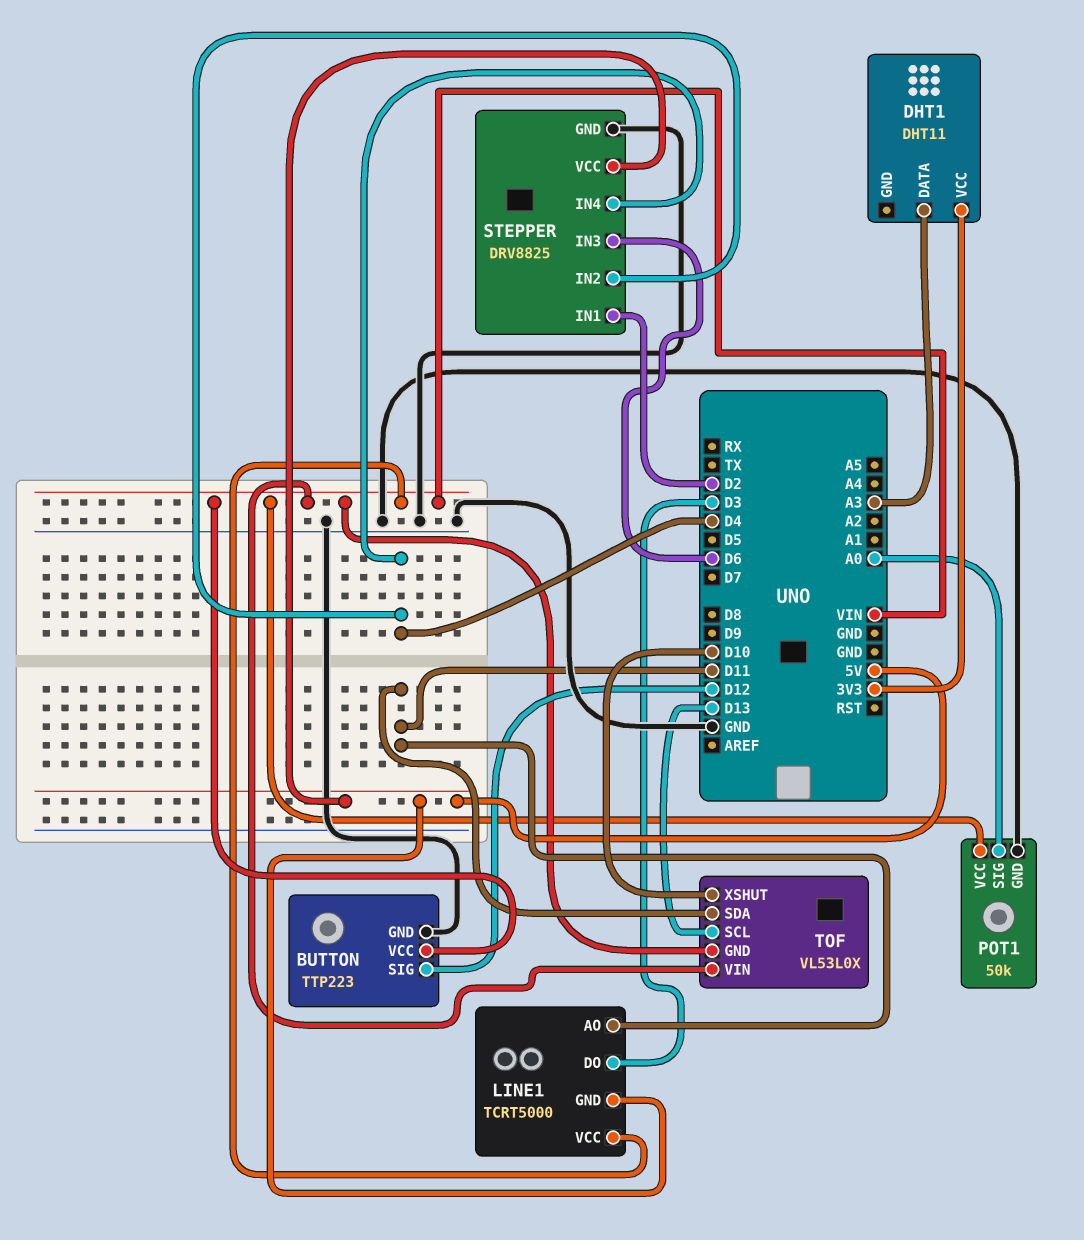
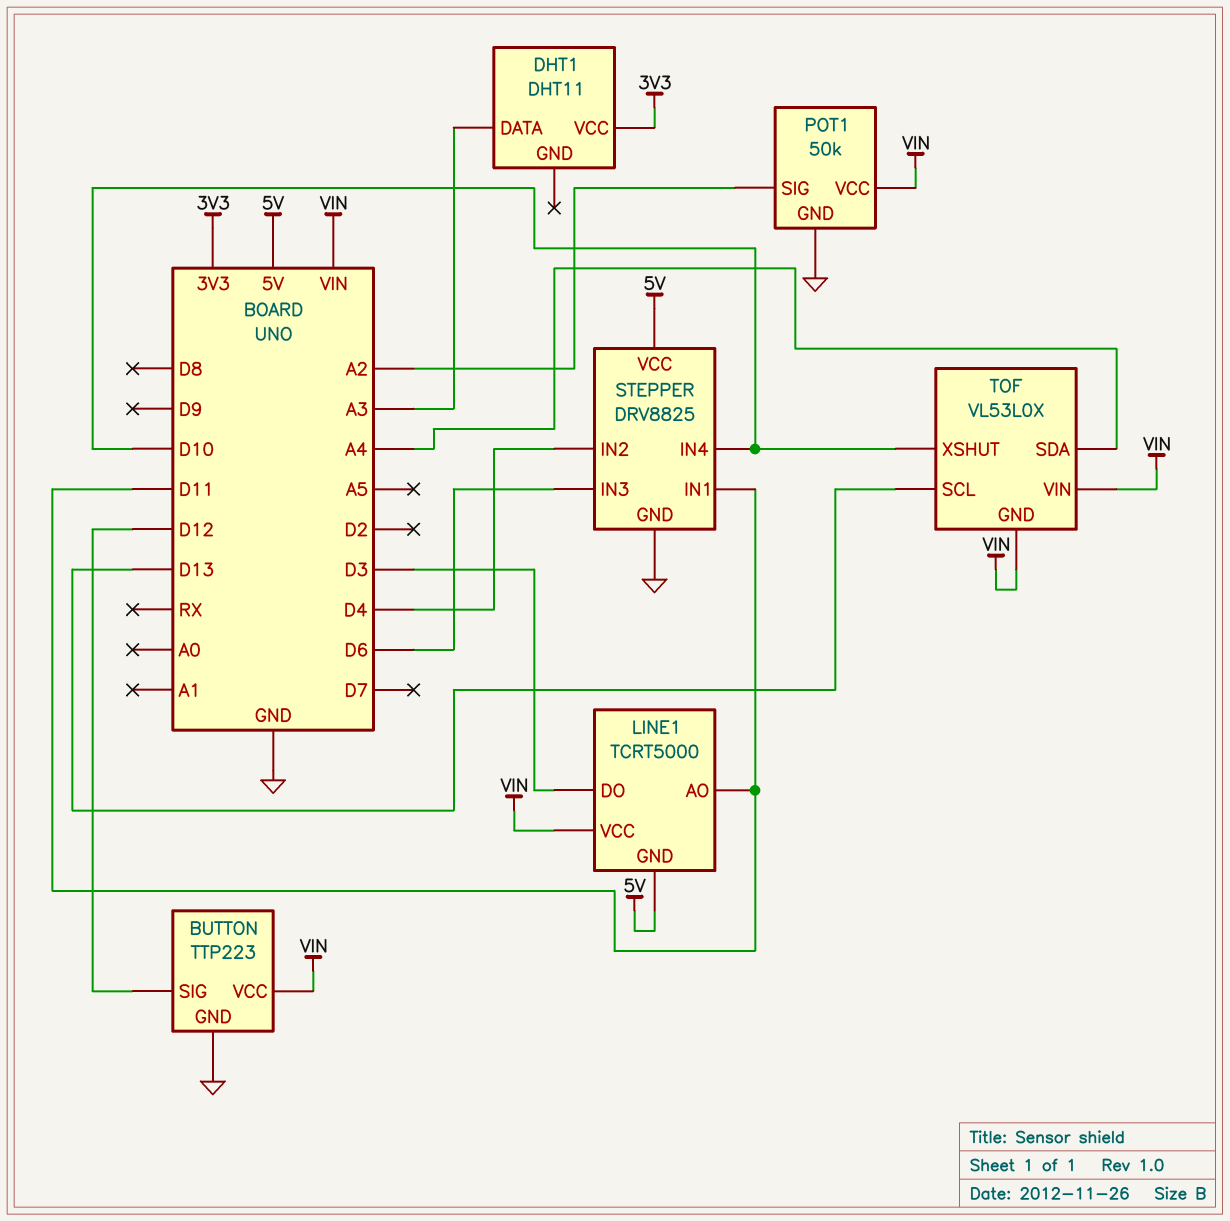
POT1 pin SIG: A0 -> A2
STEPPER pin IN1: D2 -> D11
STEPPER pin IN4: D4 -> D10
TOF pin SDA: D11 -> A4

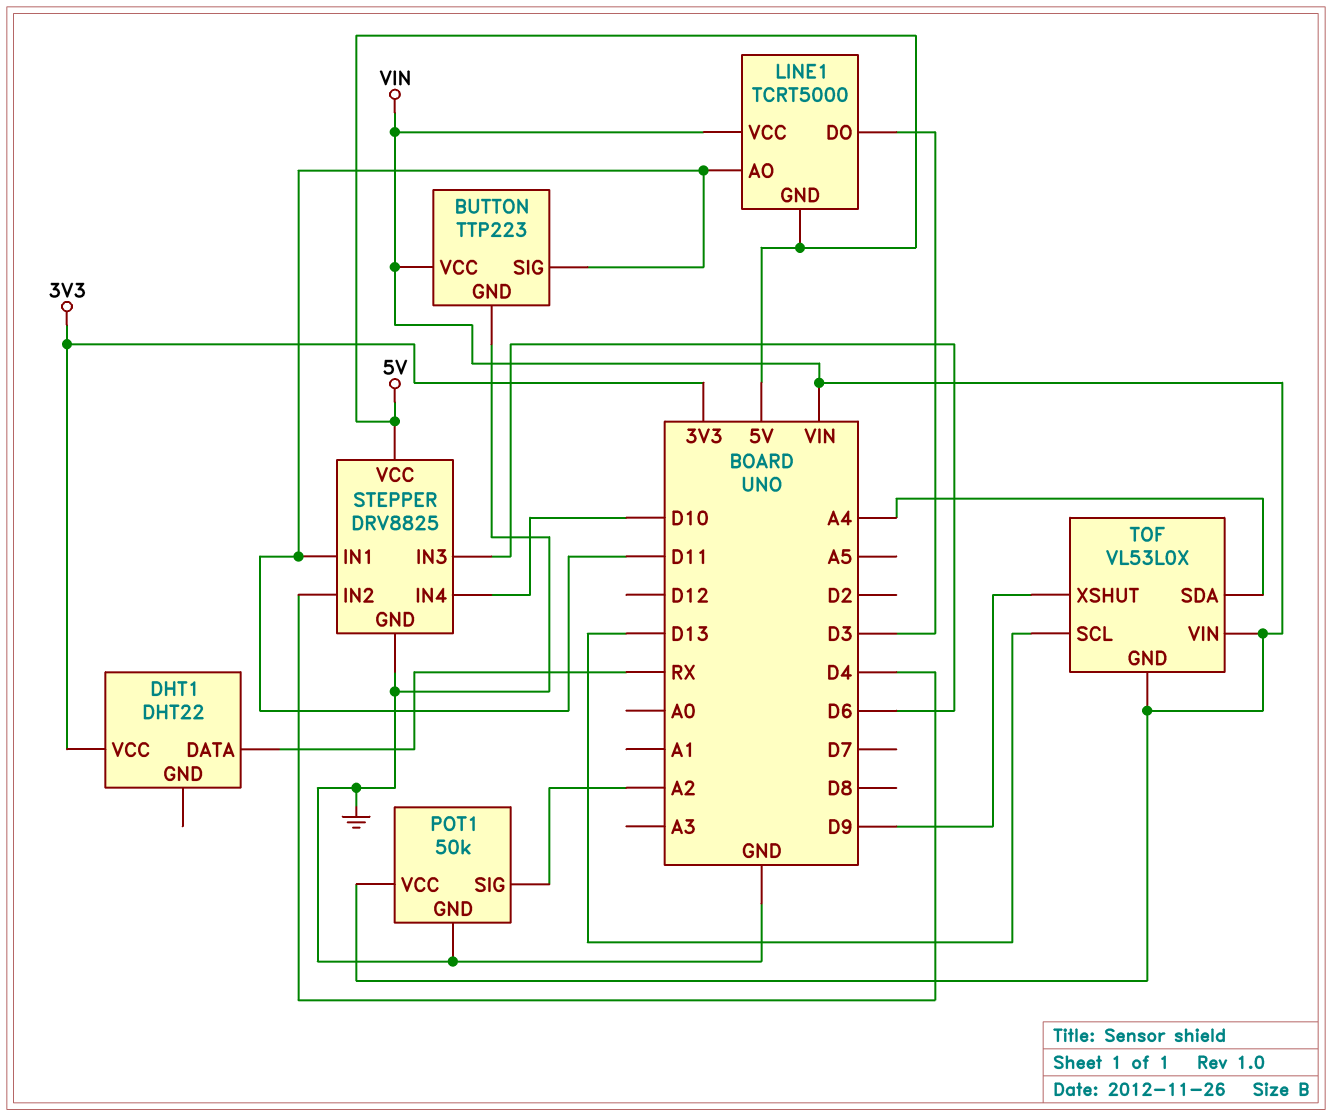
BUTTON pin SIG: D12 -> D11
DHT1: DHT11 -> DHT22
DHT1 pin DATA: A3 -> RX
TOF pin XSHUT: D10 -> D9

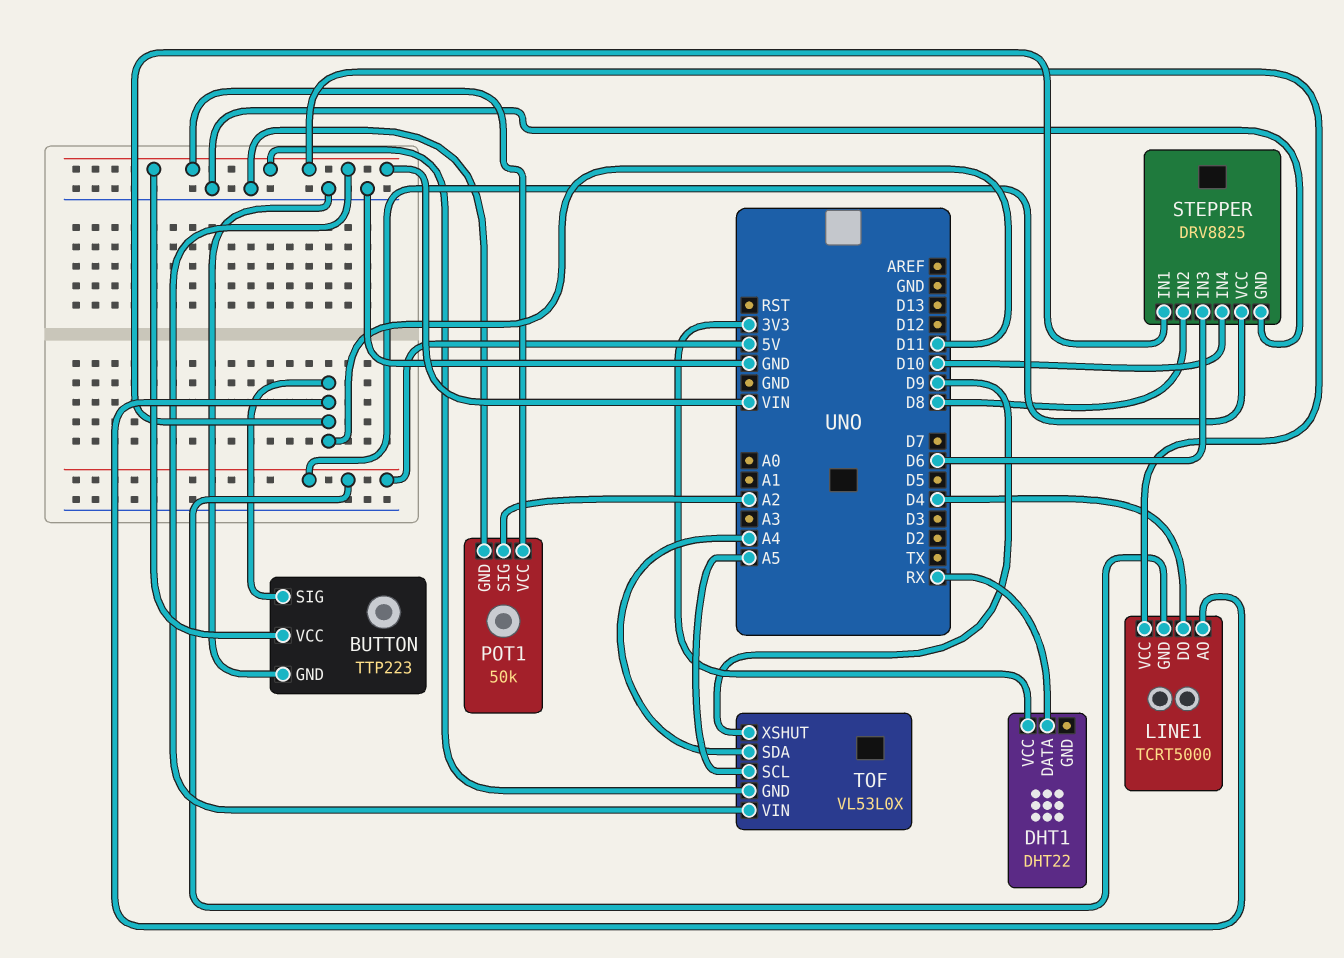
LINE1 pin DO: D3 -> D4
STEPPER pin IN2: D4 -> D8
TOF pin SCL: D13 -> A5

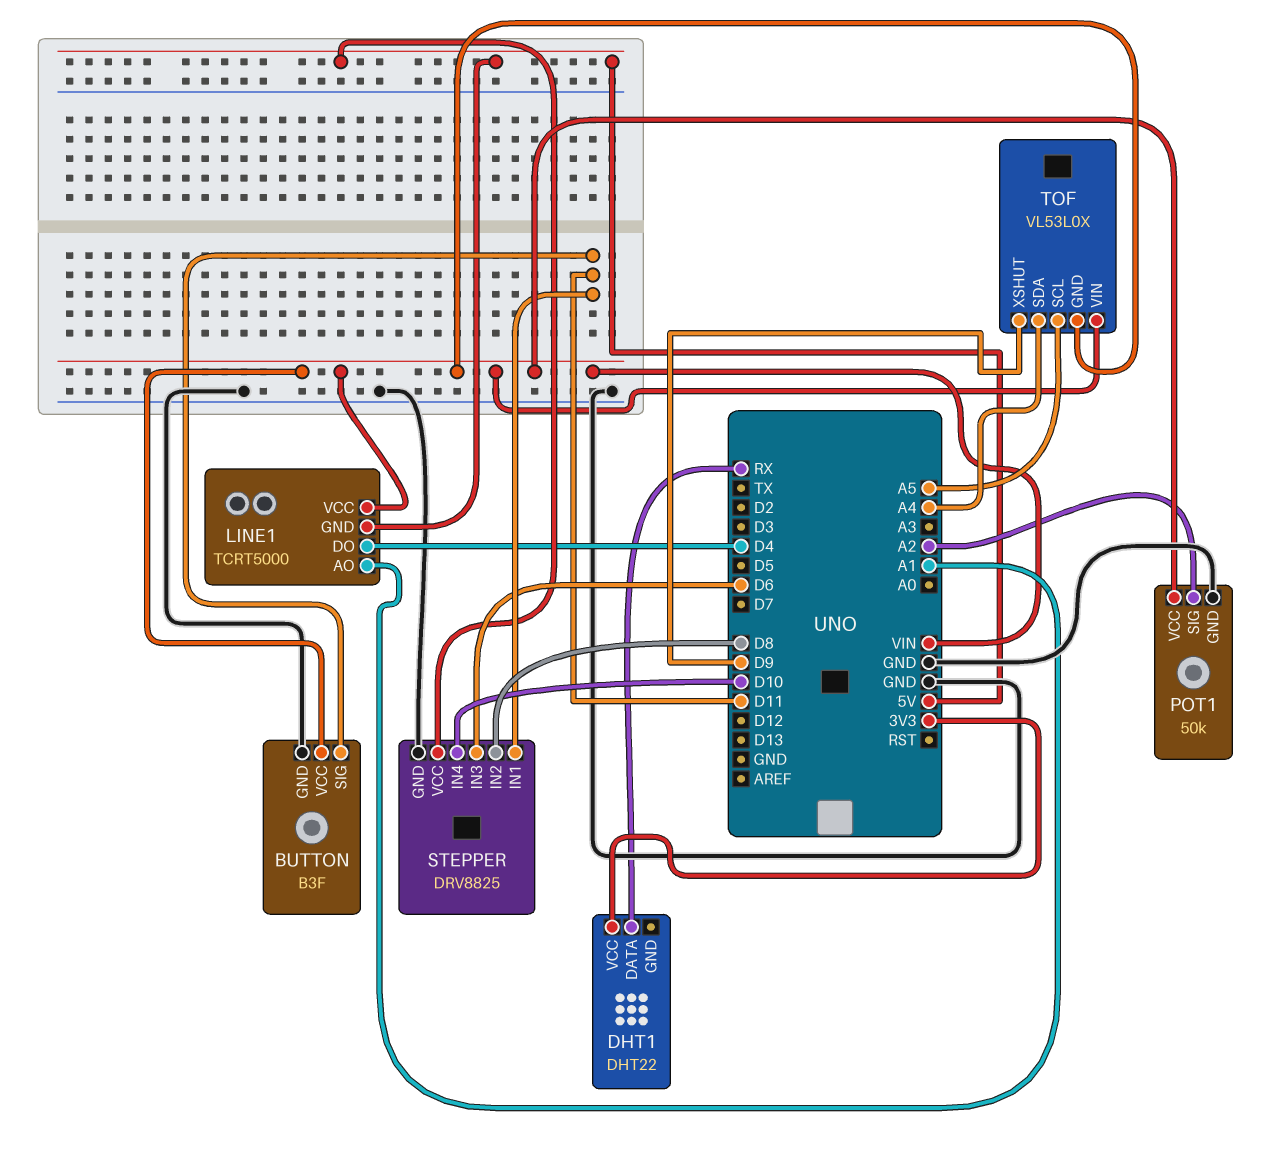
BUTTON: TTP223 -> B3F
LINE1 pin AO: D11 -> A1

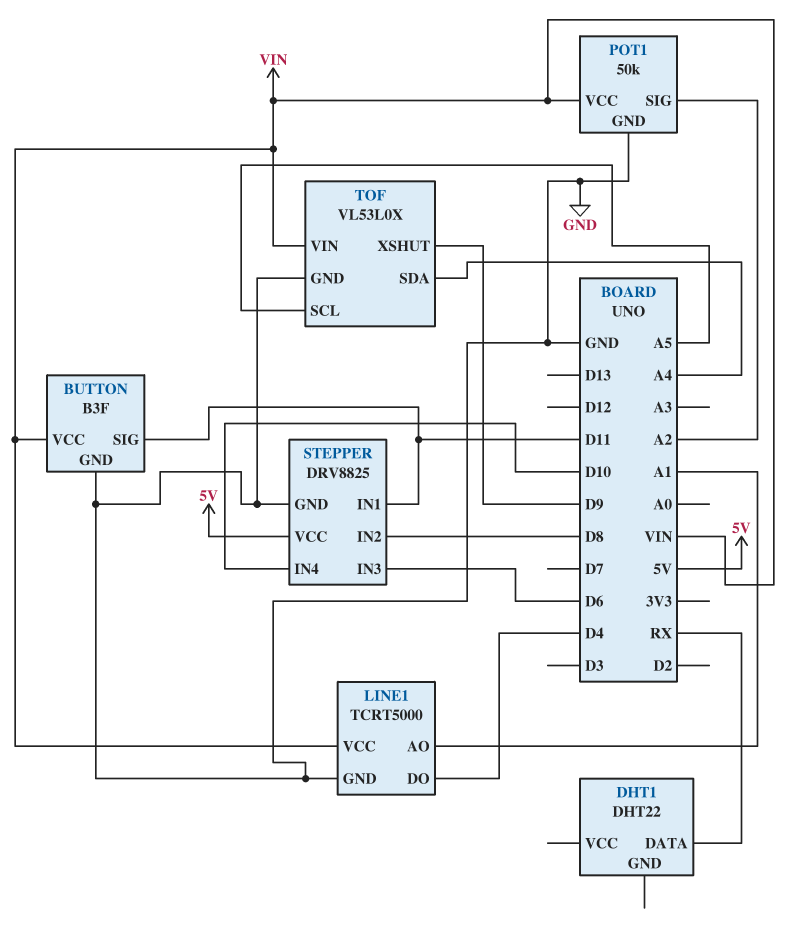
DHT1 pin VCC: 3V3 -> none
LINE1 pin GND: 5V -> GND
TOF pin GND: VIN -> GND

